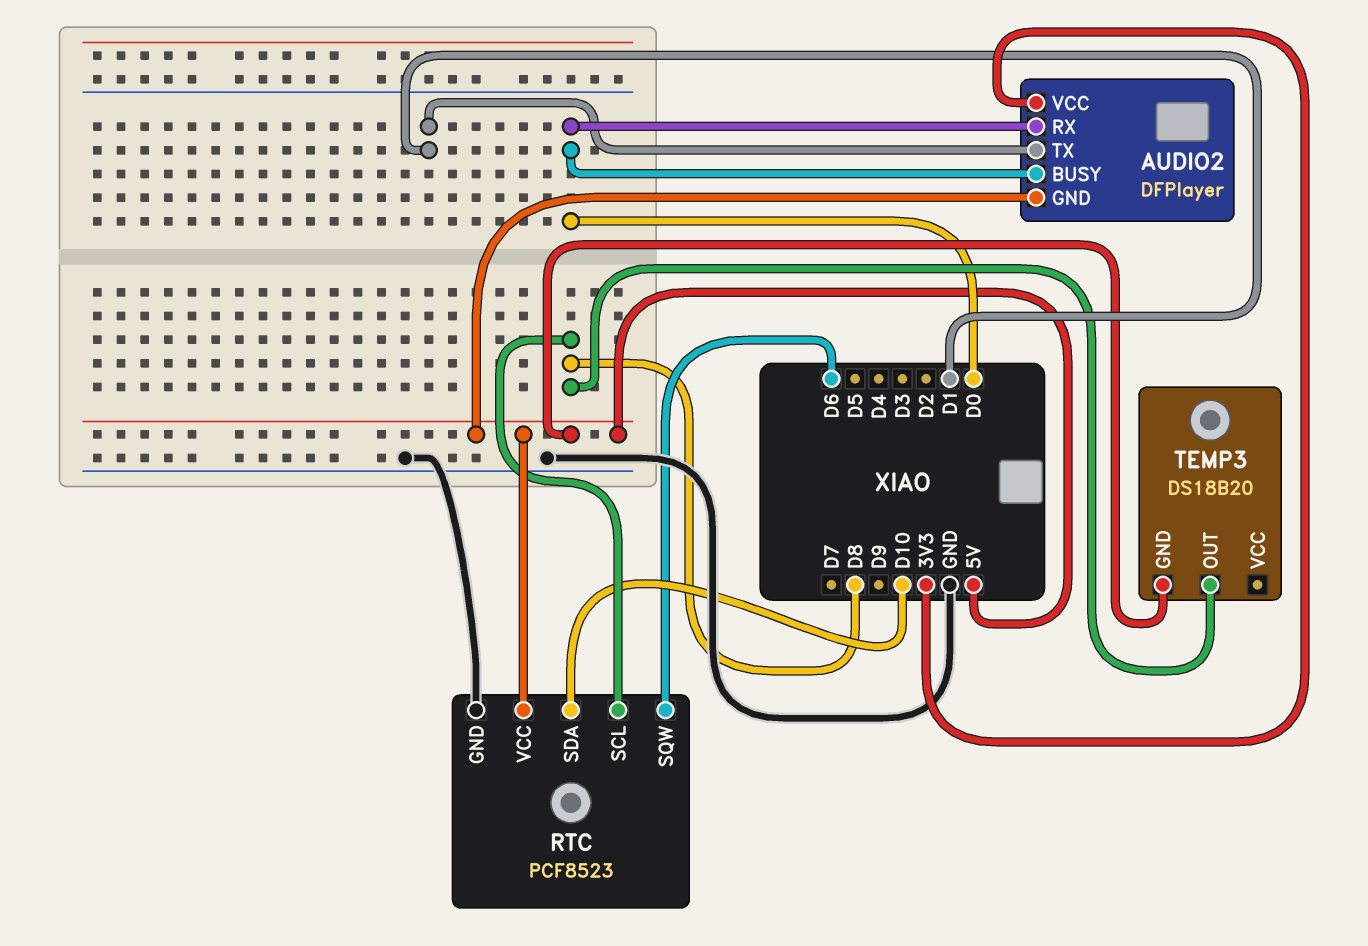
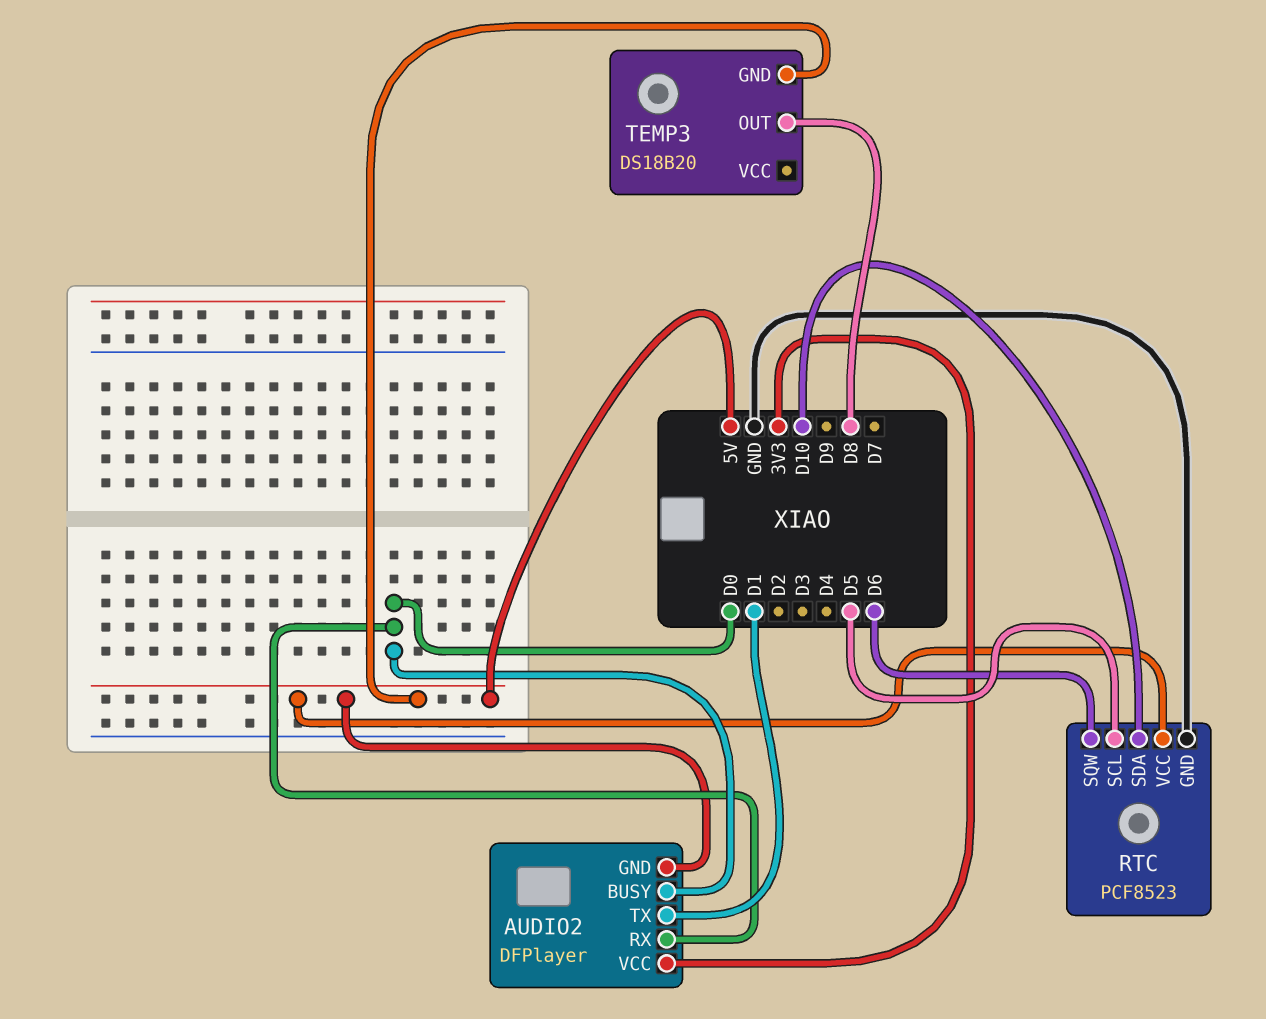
RTC pin SCL: D8 -> D5

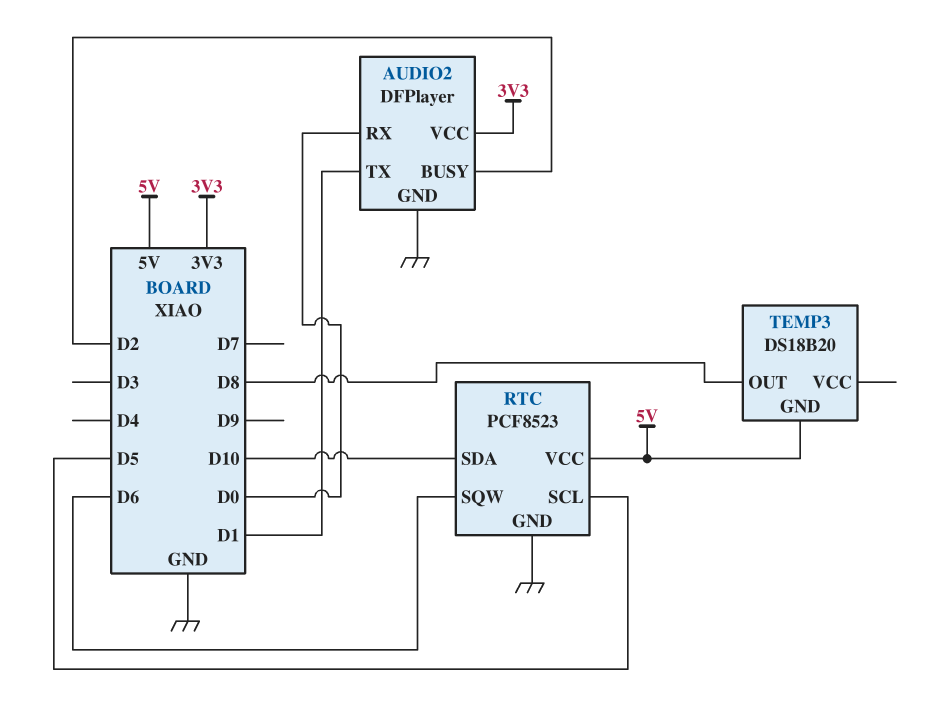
AUDIO2 pin BUSY: D0 -> D2
AUDIO2 pin GND: 5V -> GND

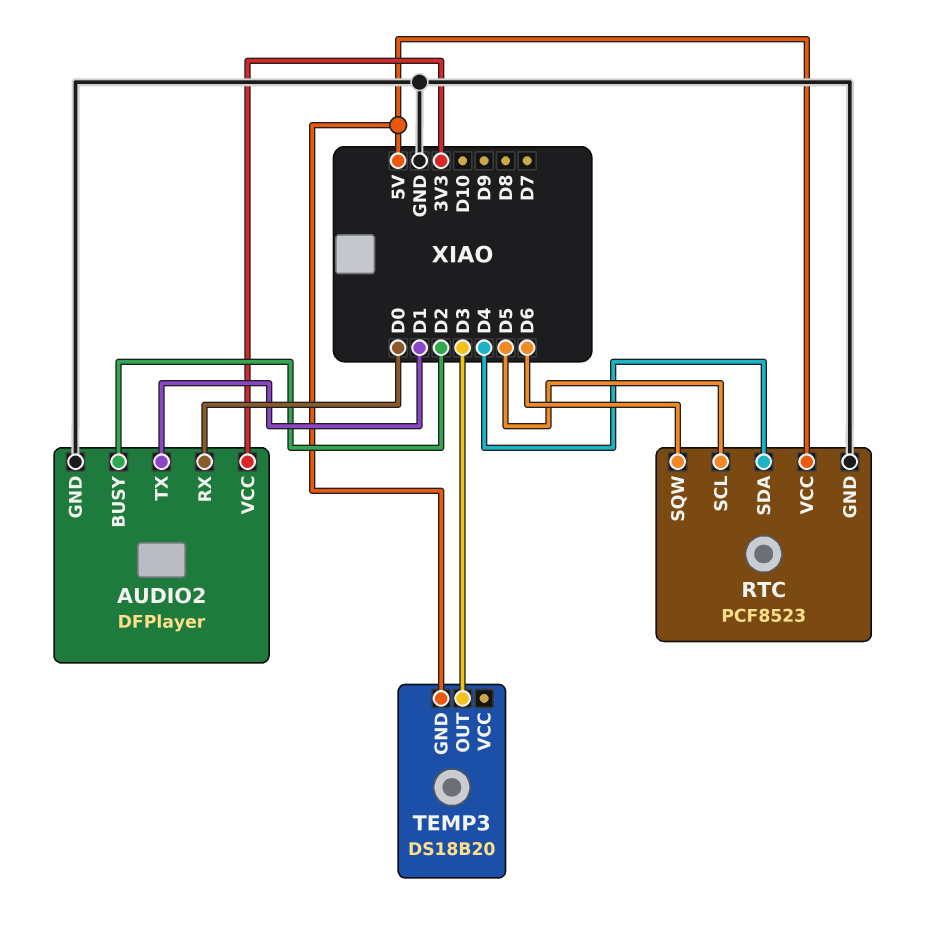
RTC pin SDA: D10 -> D4
TEMP3 pin OUT: D8 -> D3

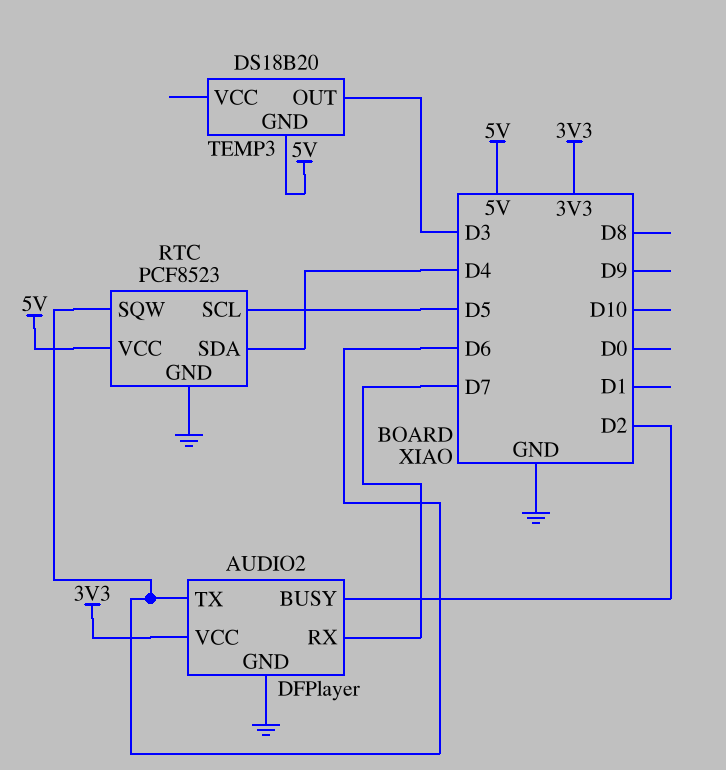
AUDIO2 pin RX: D0 -> D7
AUDIO2 pin TX: D1 -> D6

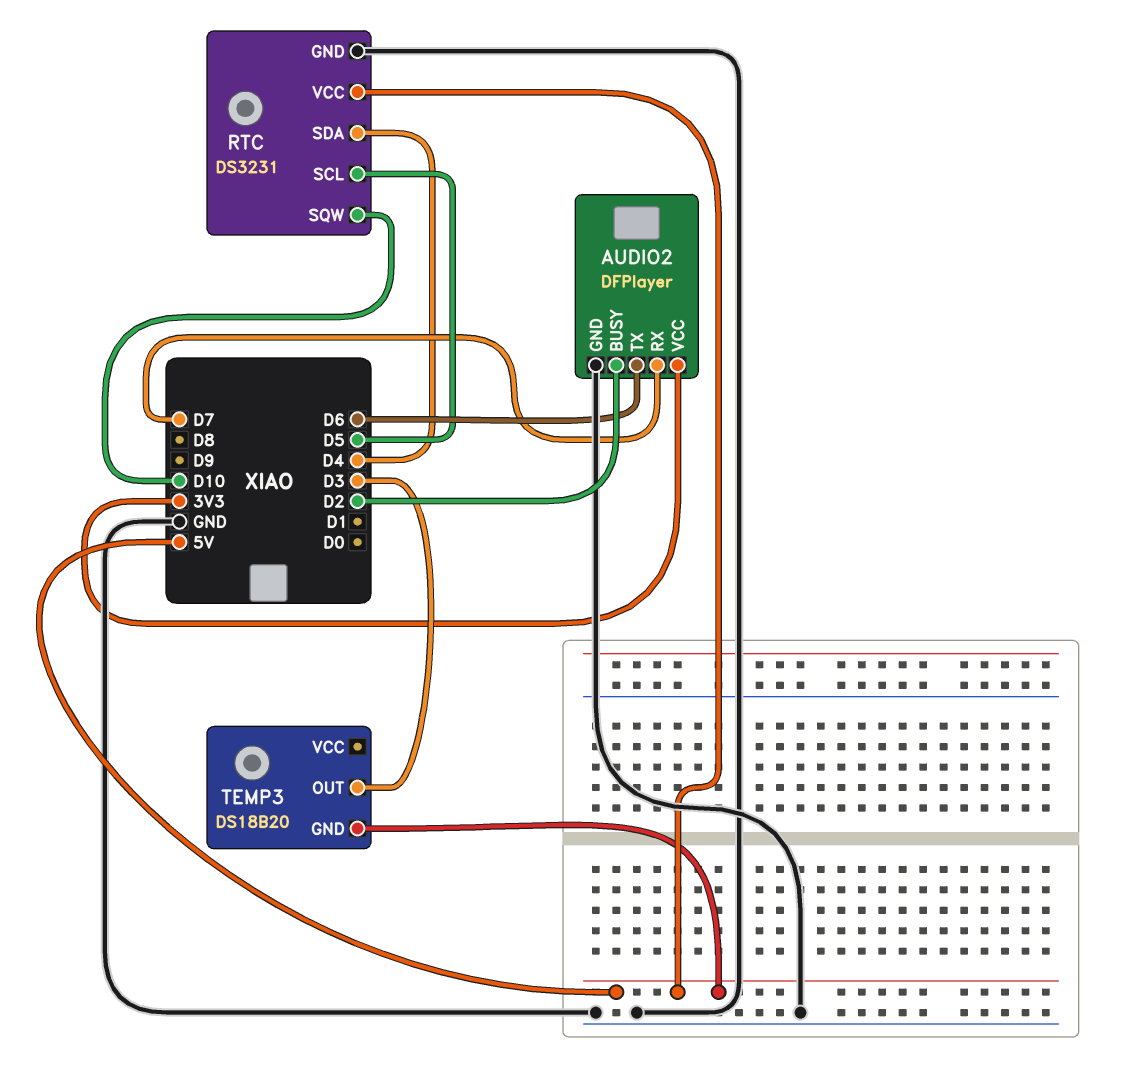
RTC: PCF8523 -> DS3231
RTC pin SQW: D6 -> D10

